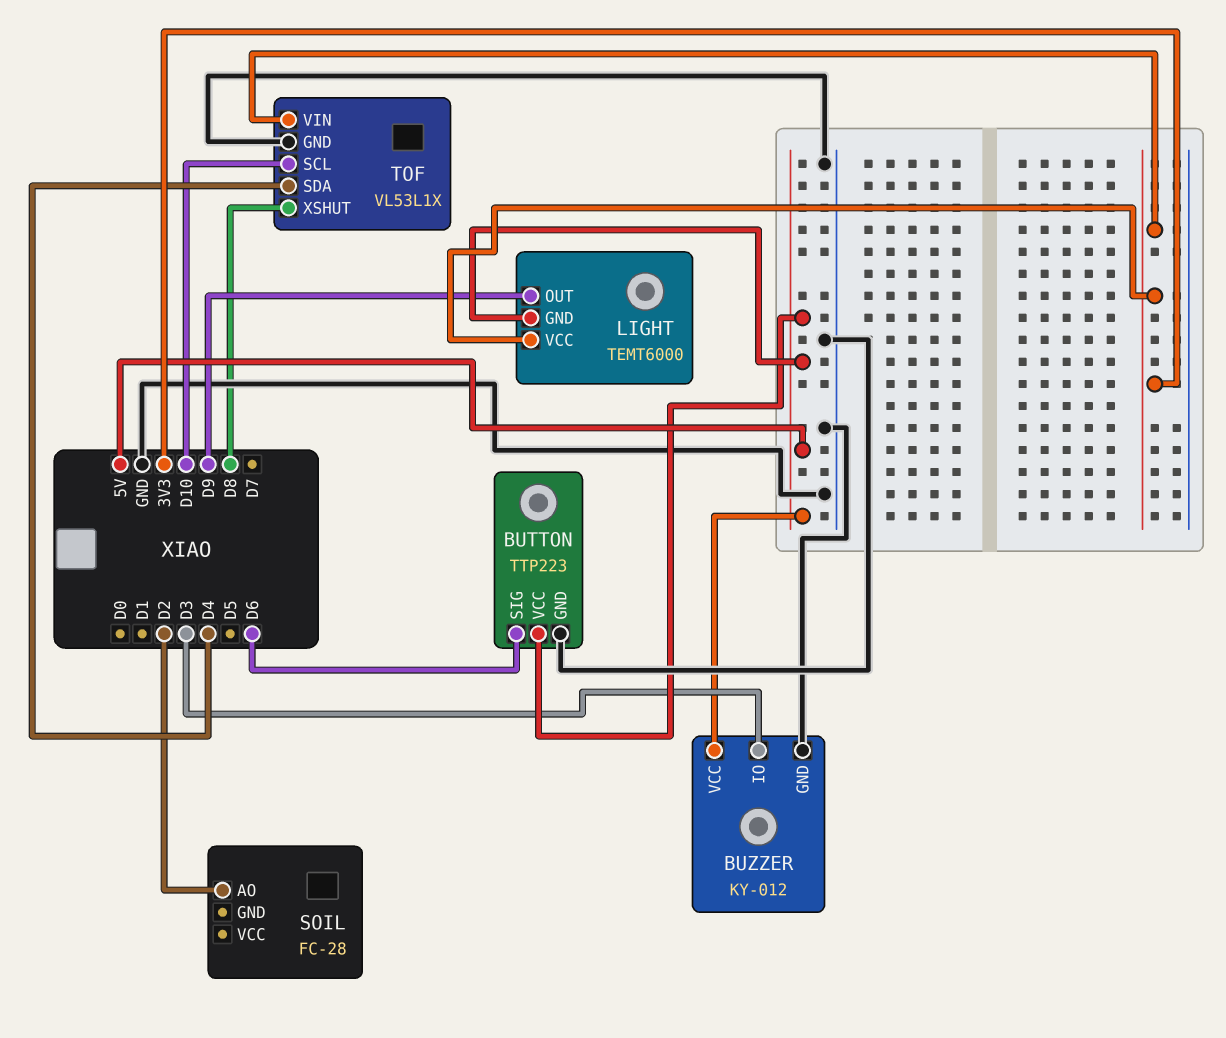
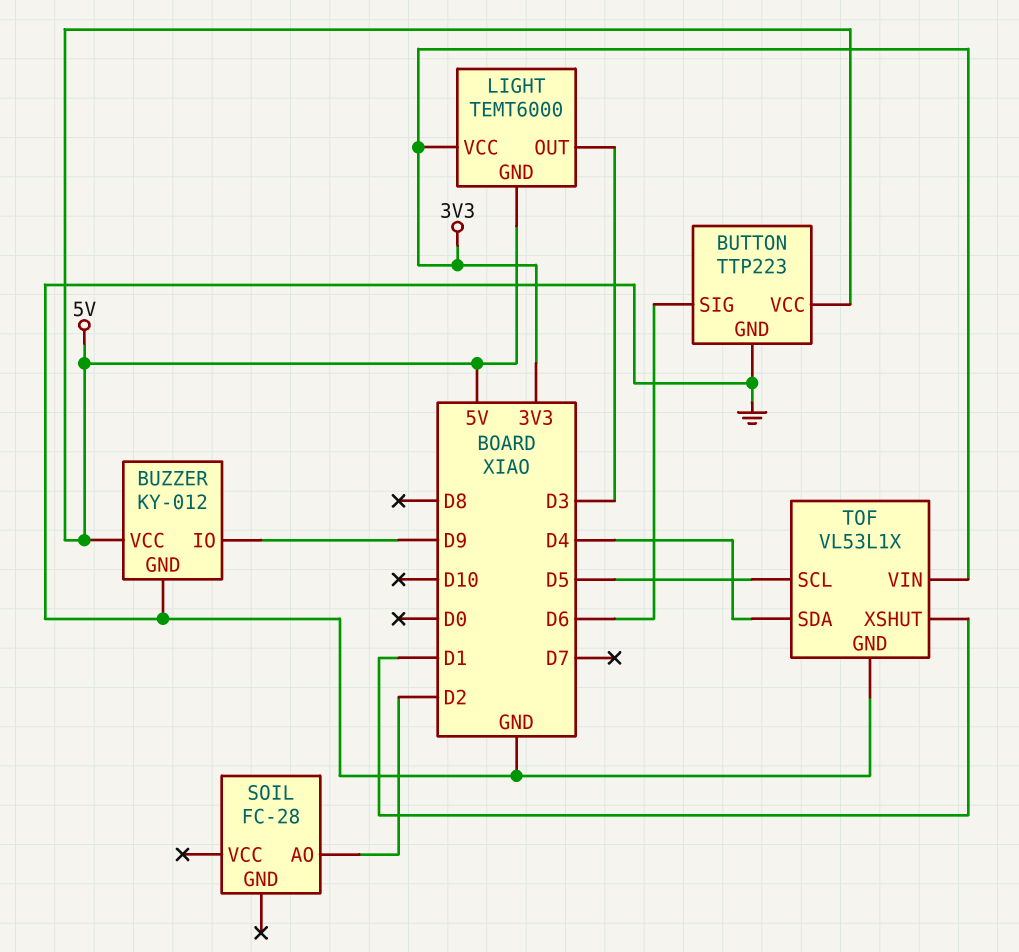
BUZZER pin IO: D3 -> D9
LIGHT pin OUT: D9 -> D3
TOF pin SCL: D10 -> D5
TOF pin XSHUT: D8 -> D1

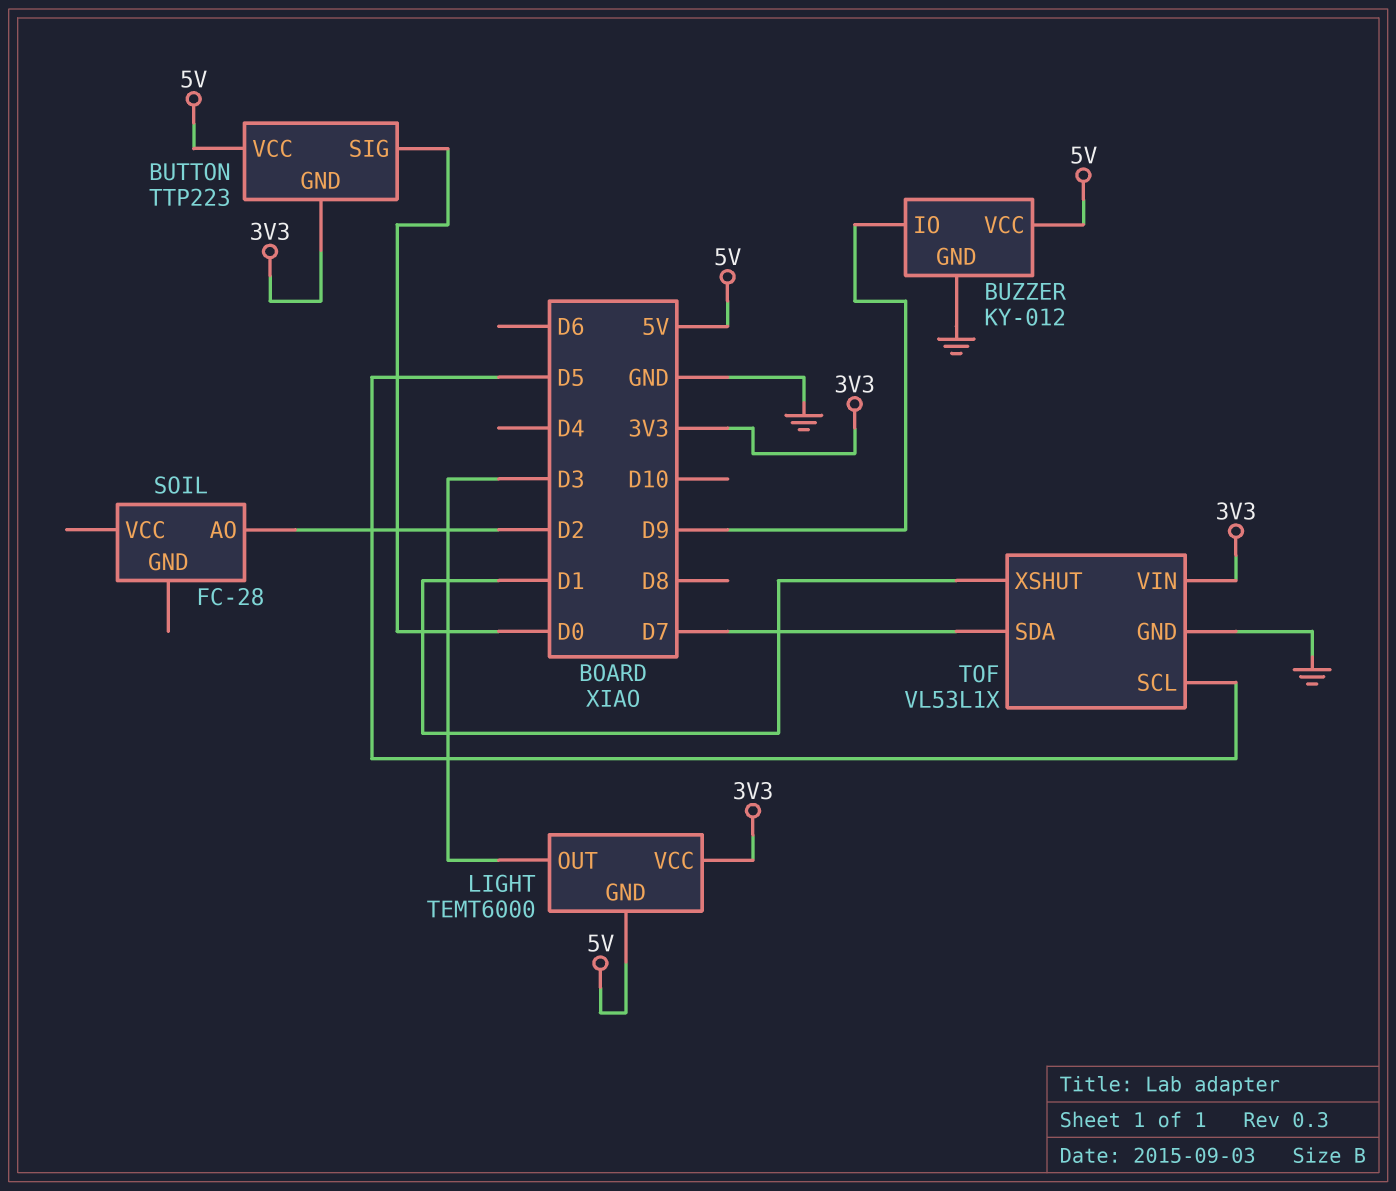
BUTTON pin GND: GND -> 3V3
BUTTON pin SIG: D6 -> D0
TOF pin SDA: D4 -> D7

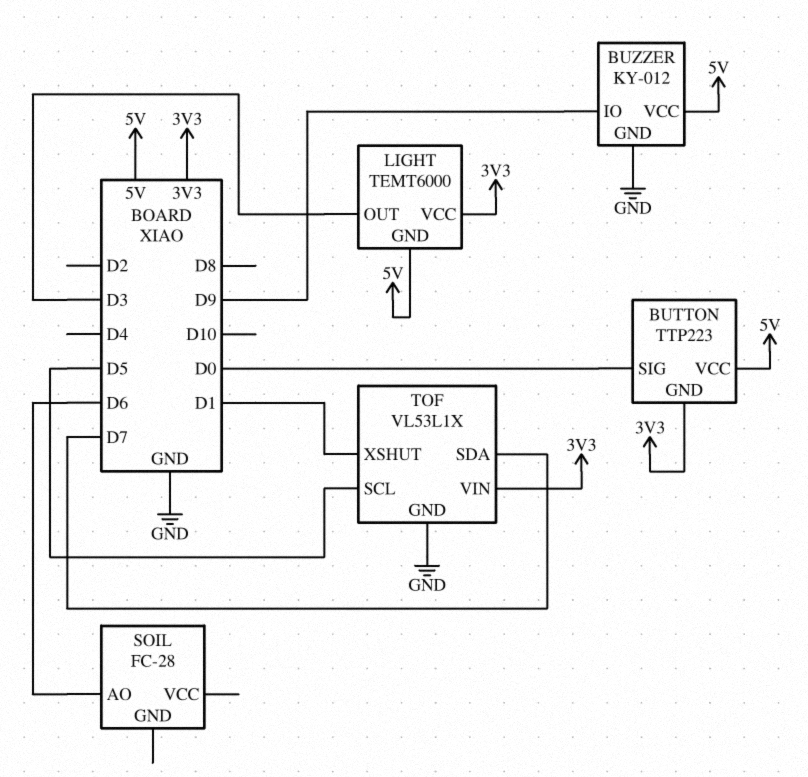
SOIL pin AO: D2 -> D6

